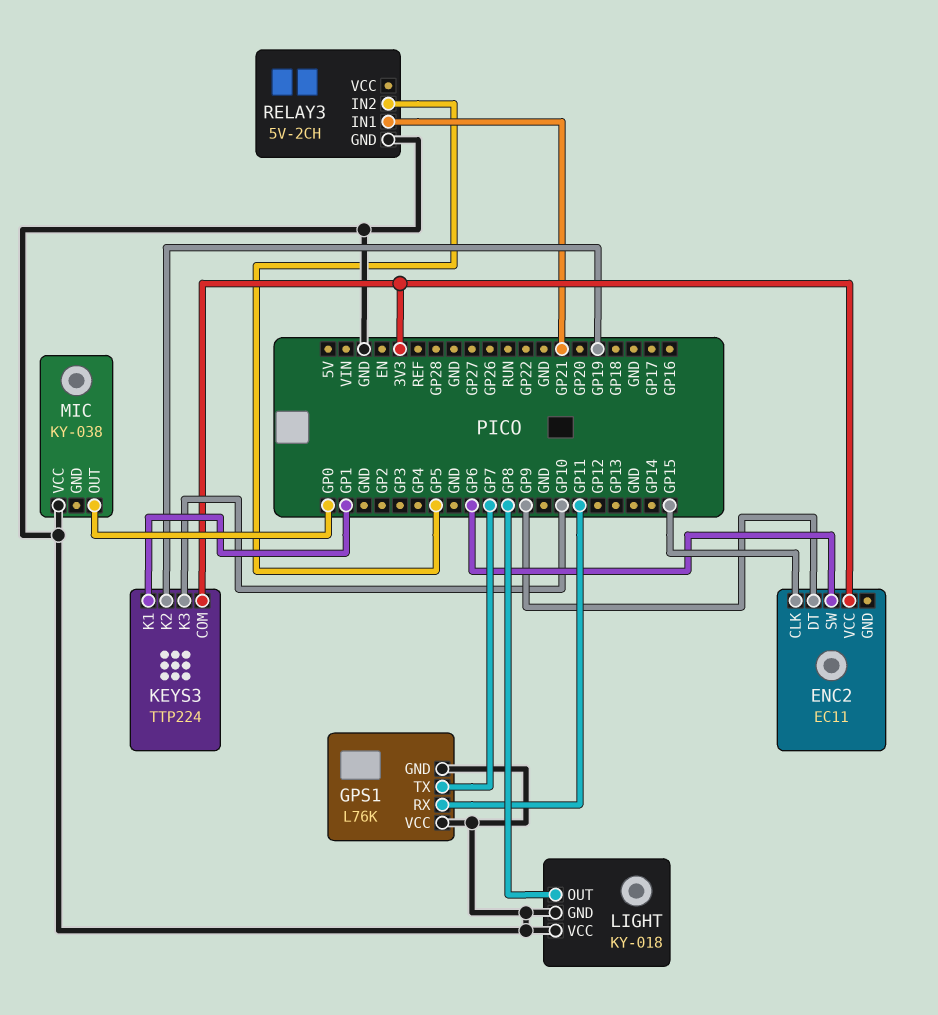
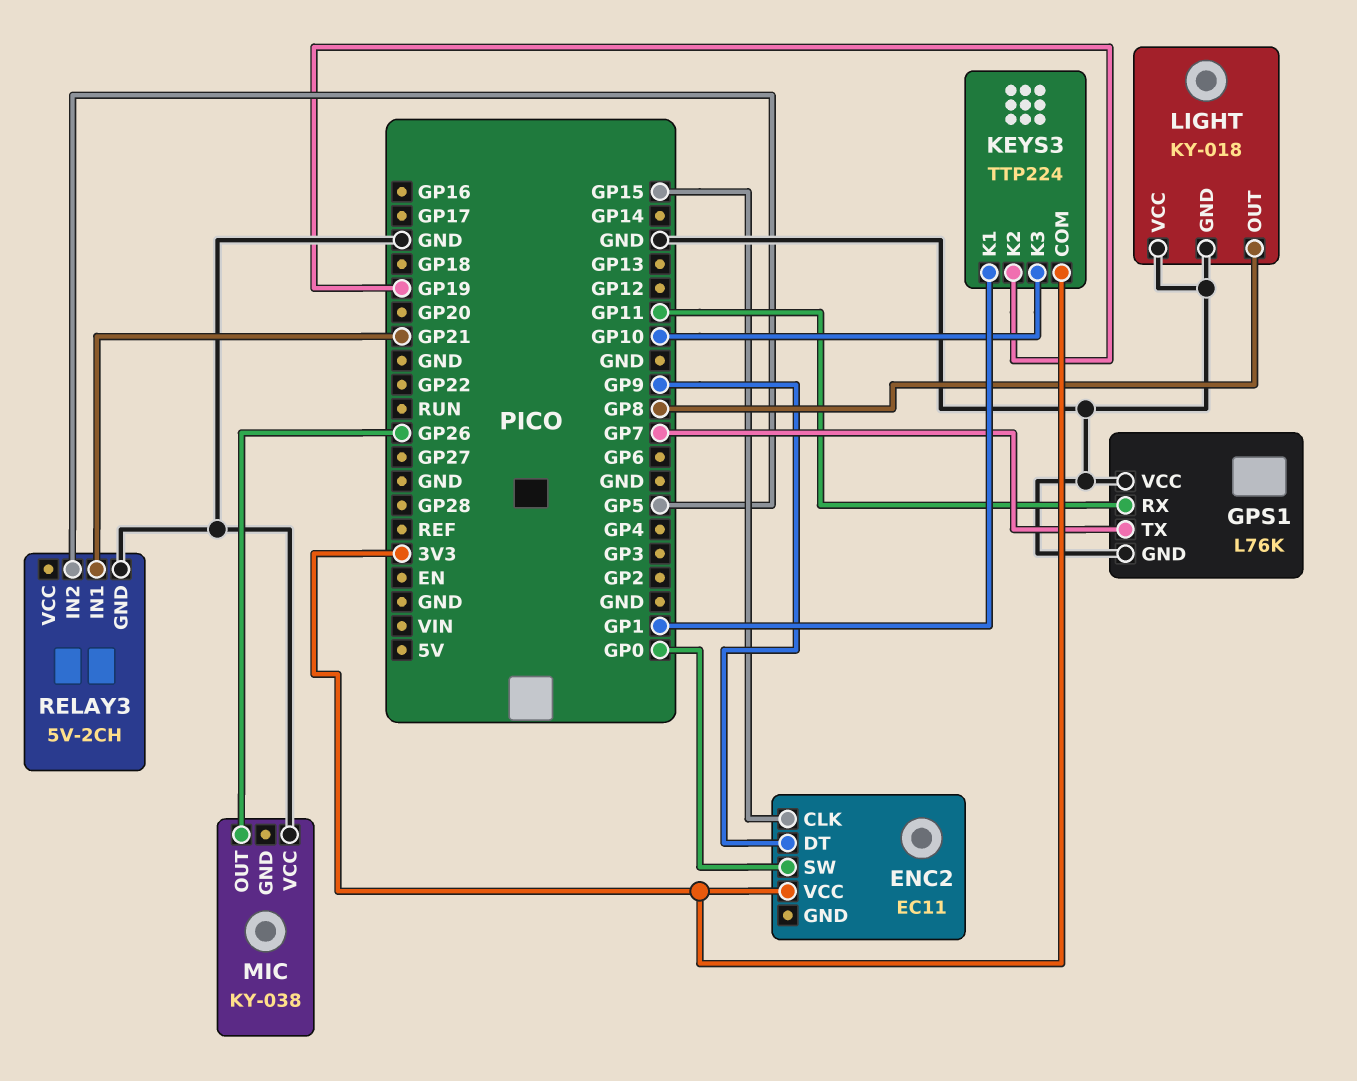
ENC2 pin SW: GP6 -> GP0
MIC pin OUT: GP0 -> GP26

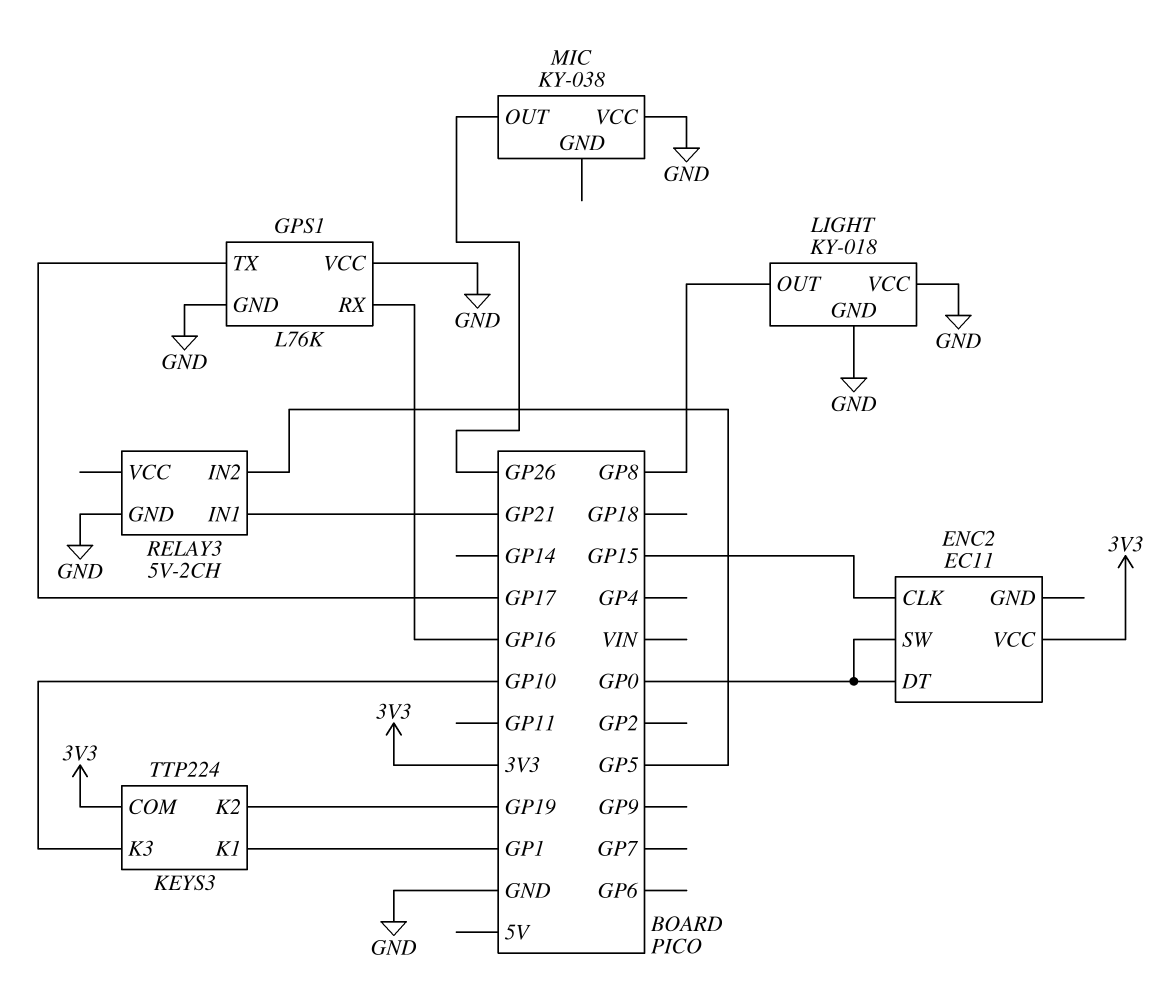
ENC2 pin DT: GP9 -> GP0
GPS1 pin RX: GP11 -> GP16
GPS1 pin TX: GP7 -> GP17

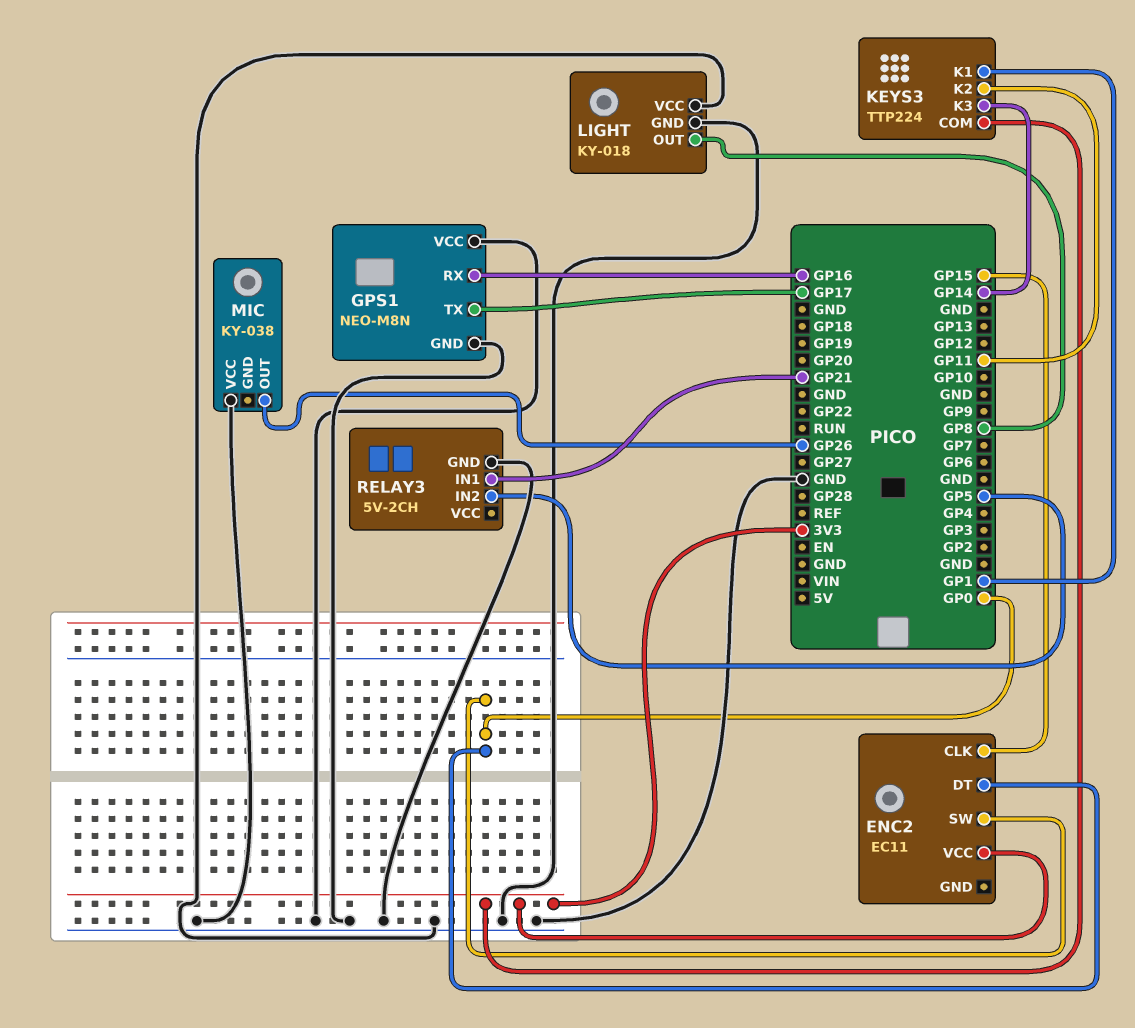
GPS1: L76K -> NEO-M8N
KEYS3 pin K2: GP19 -> GP11
KEYS3 pin K3: GP10 -> GP14

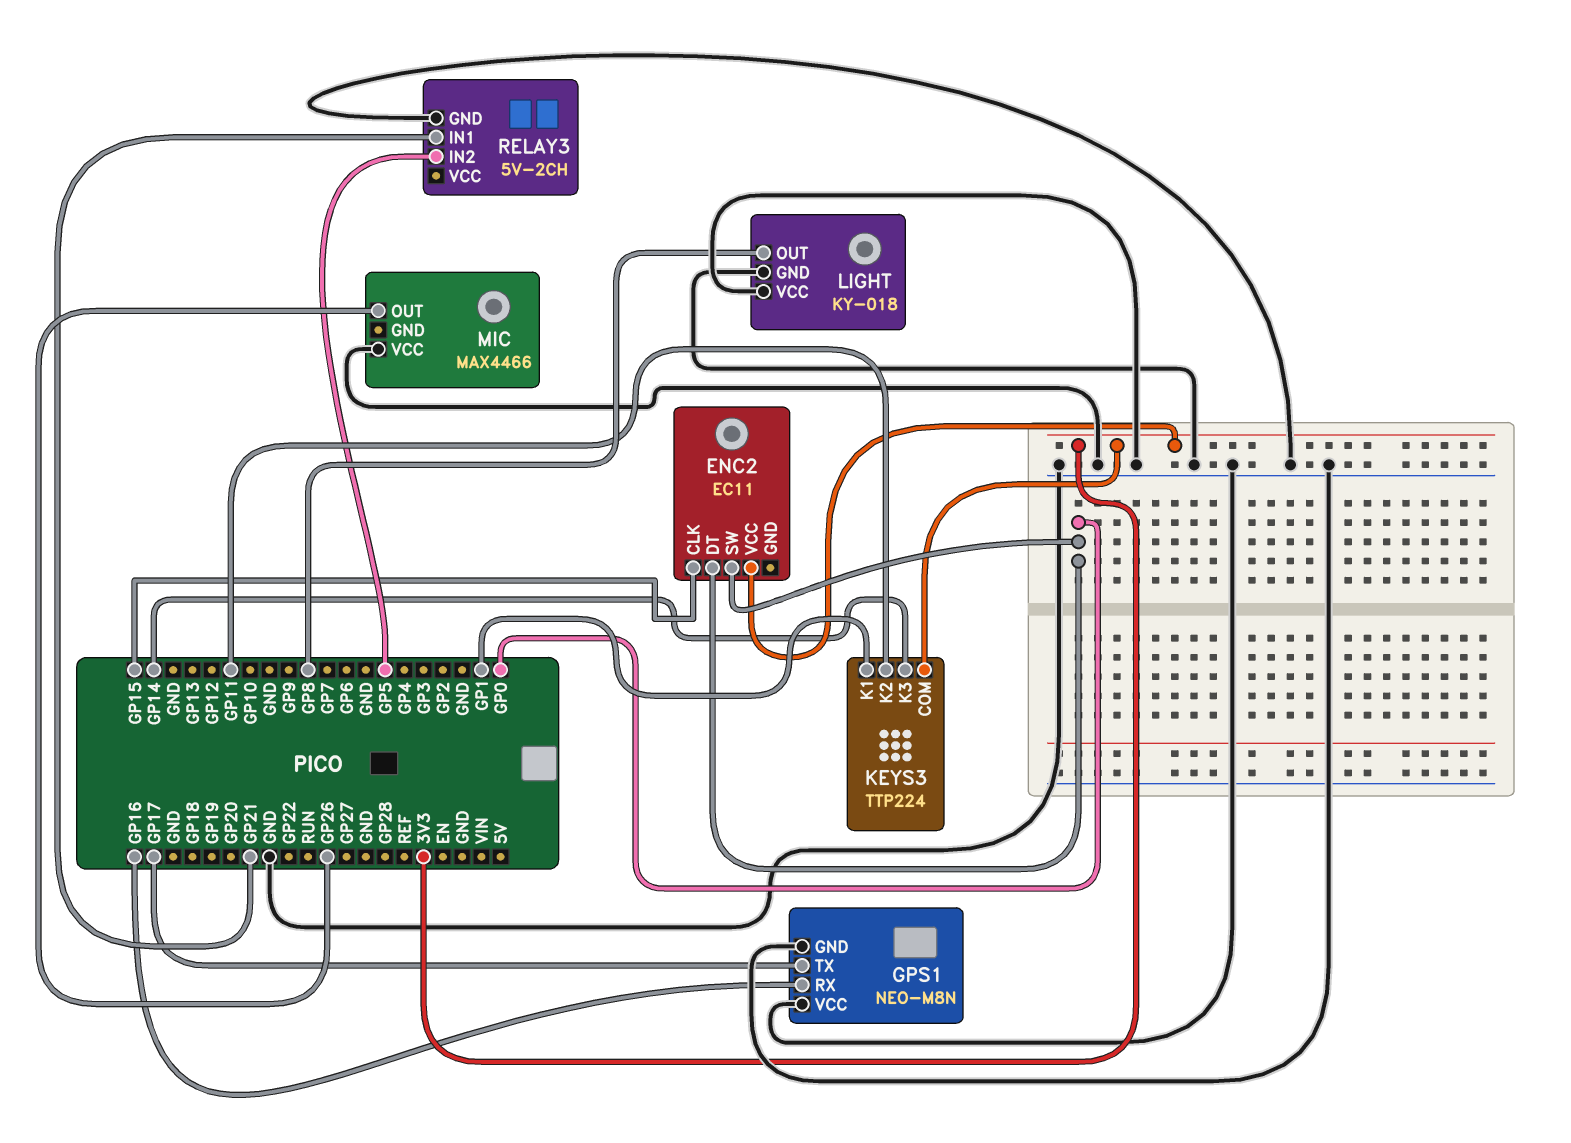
MIC: KY-038 -> MAX4466

